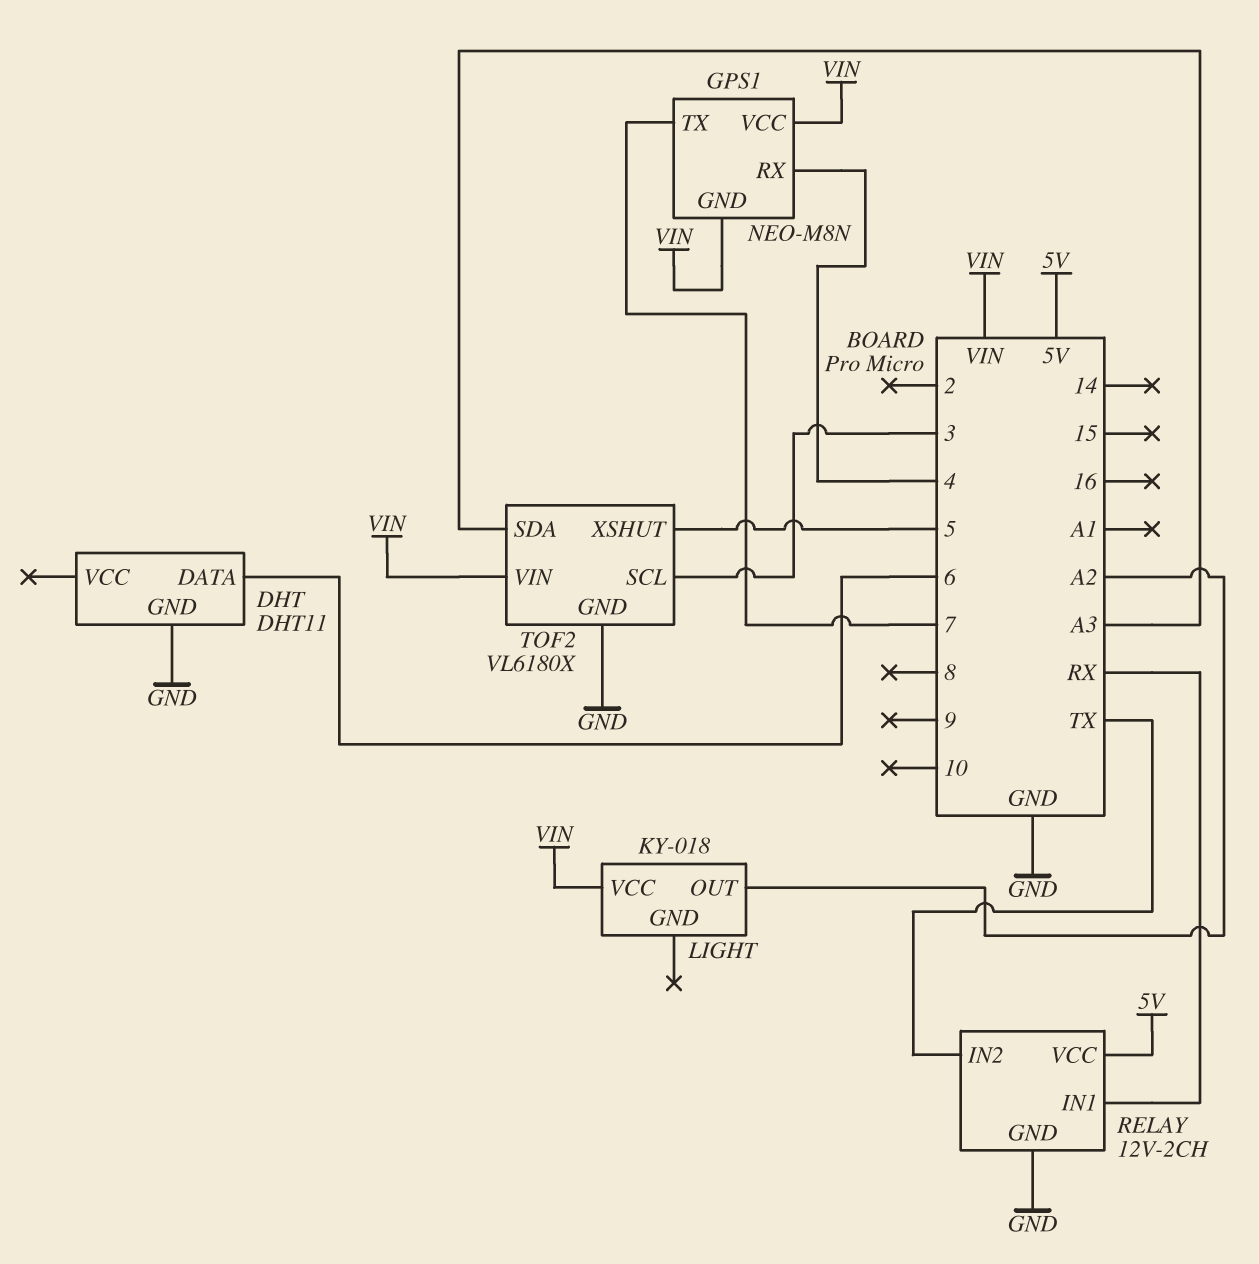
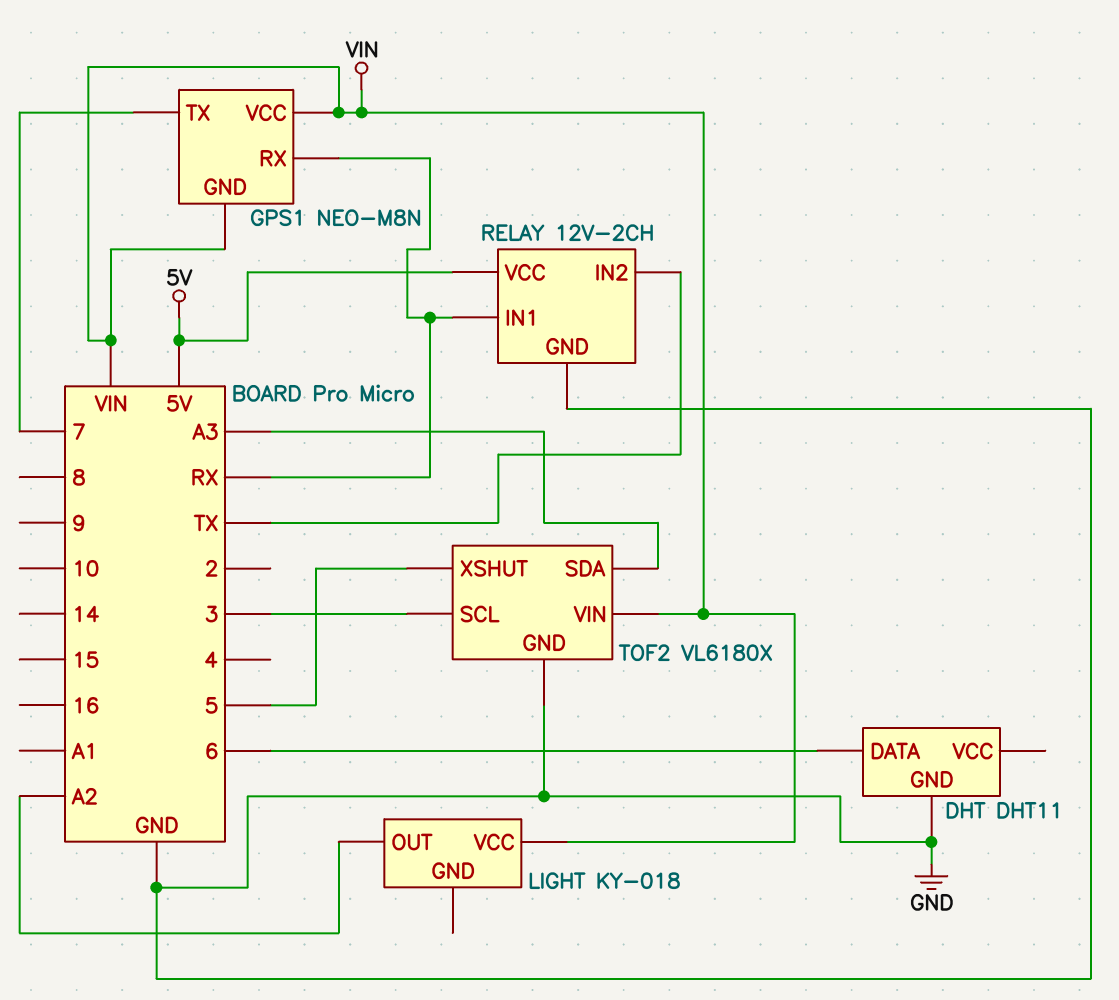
GPS1 pin RX: 4 -> RX

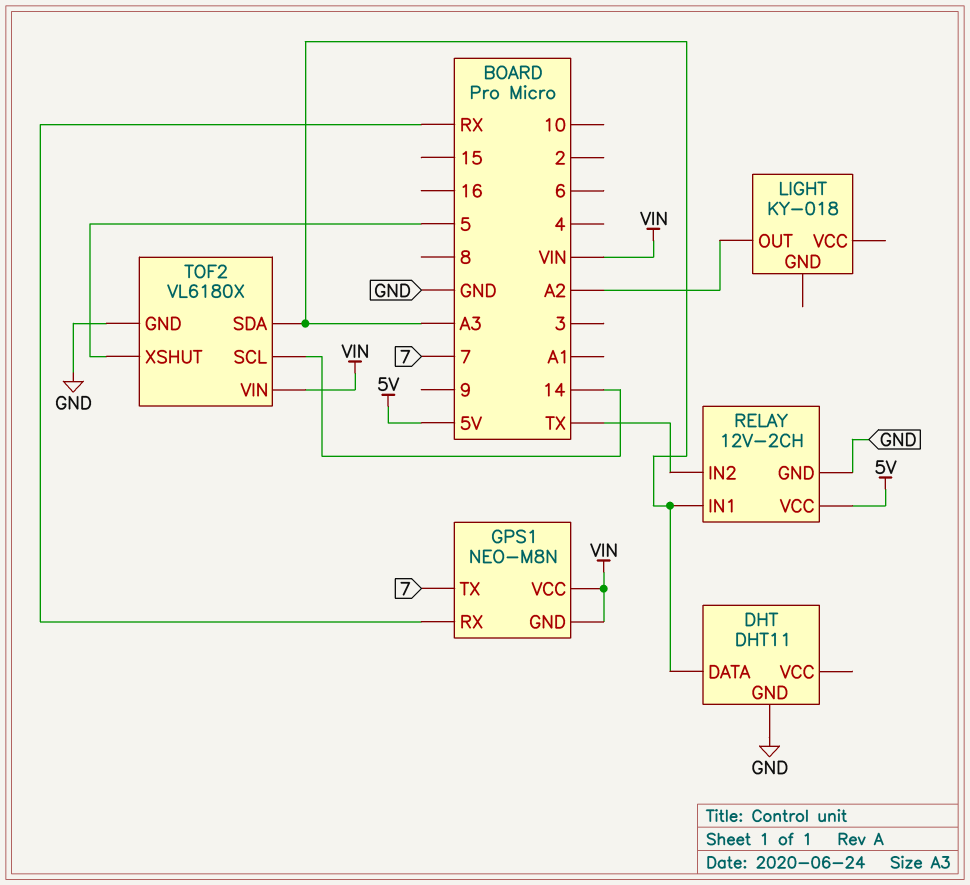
DHT pin DATA: 6 -> A3
LIGHT pin VCC: VIN -> none
RELAY pin IN1: RX -> A3
TOF2 pin SCL: 3 -> 14

